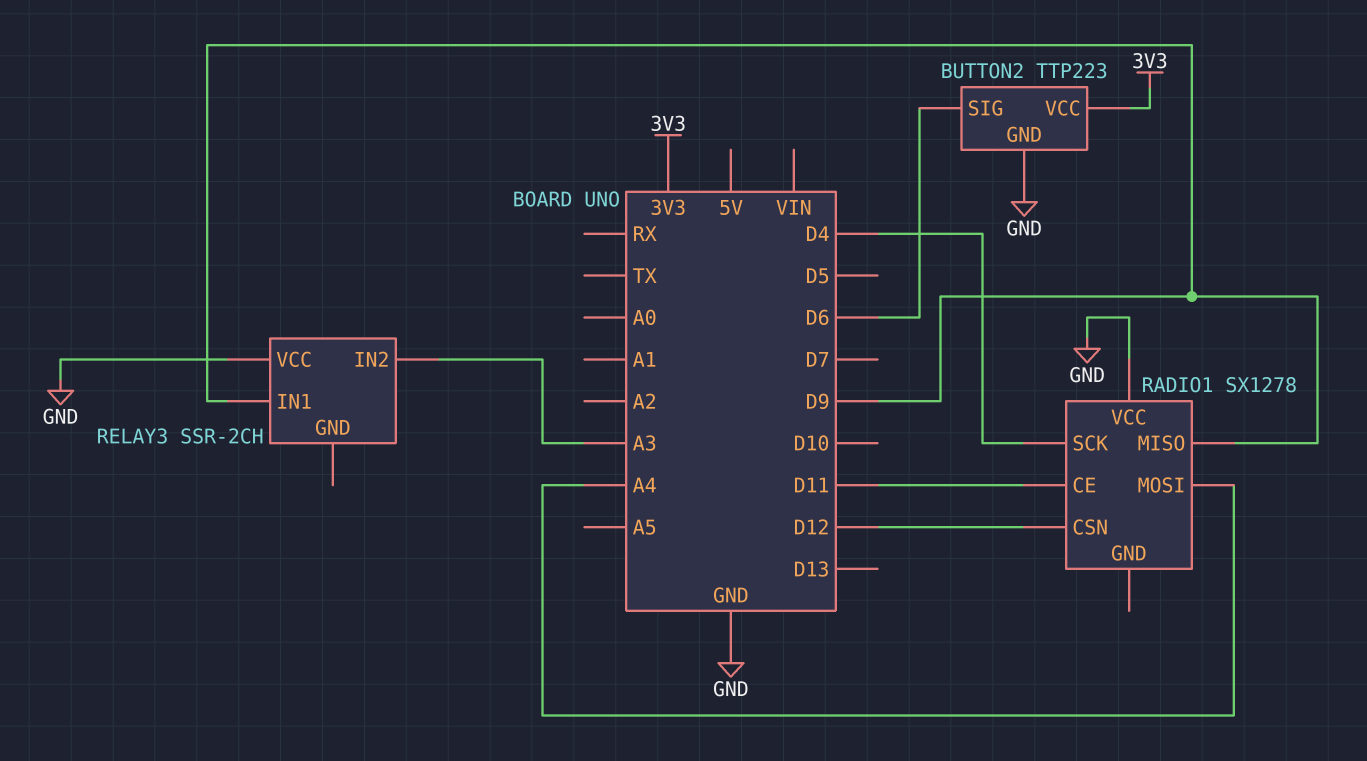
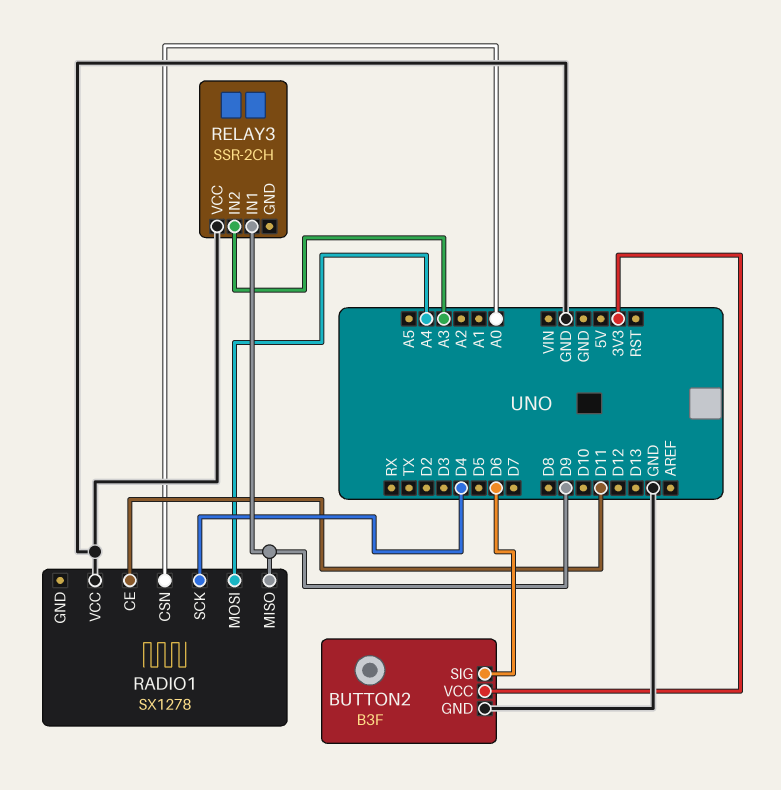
BUTTON2: TTP223 -> B3F
RADIO1 pin CSN: D12 -> A0

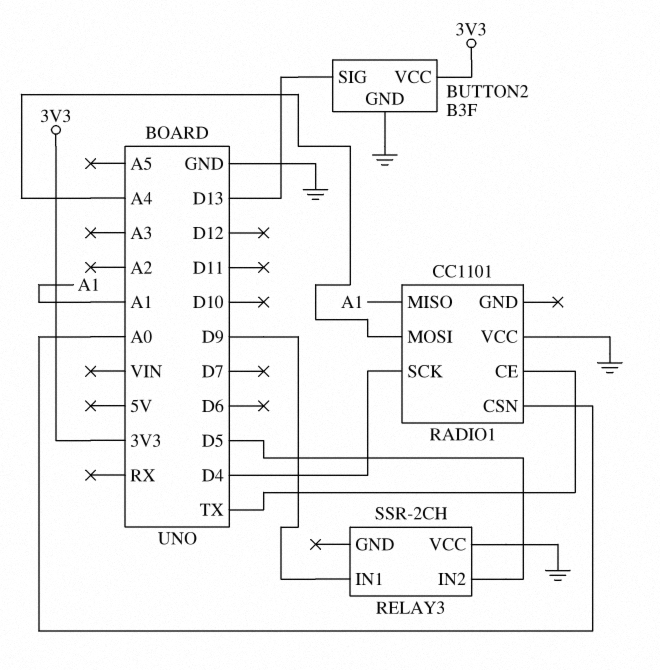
BUTTON2 pin SIG: D6 -> D13
RADIO1: SX1278 -> CC1101
RADIO1 pin CE: D11 -> TX
RADIO1 pin MISO: D9 -> A1
RELAY3 pin IN2: A3 -> D5

